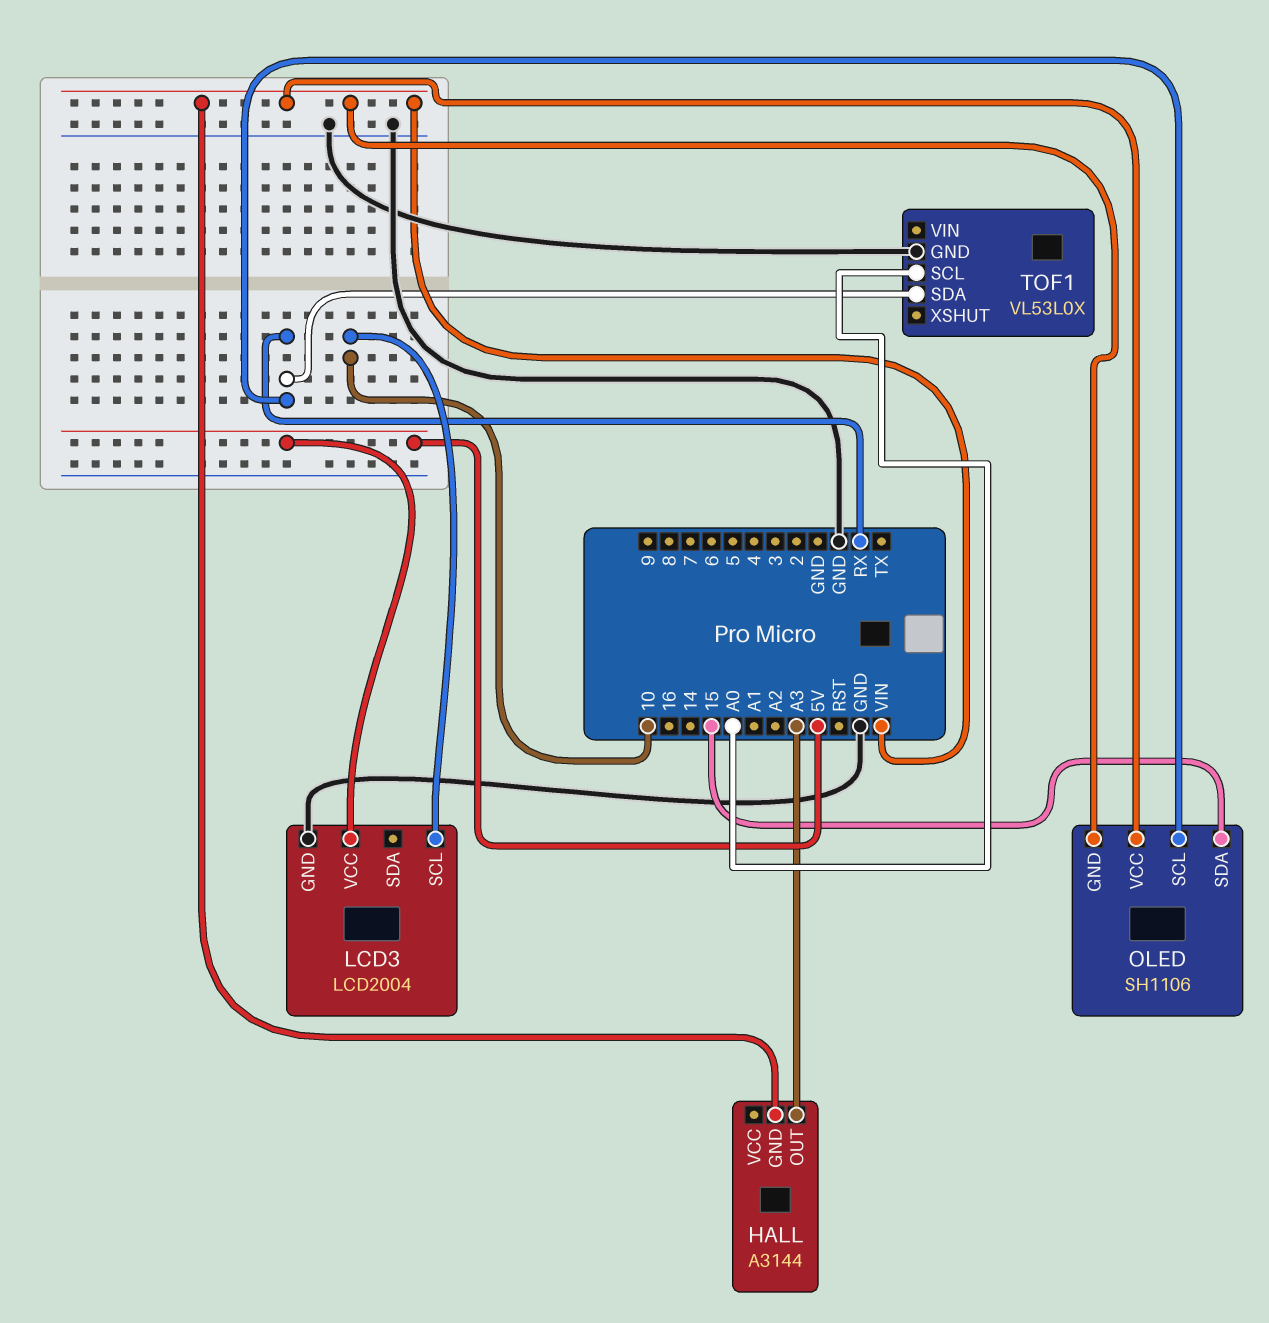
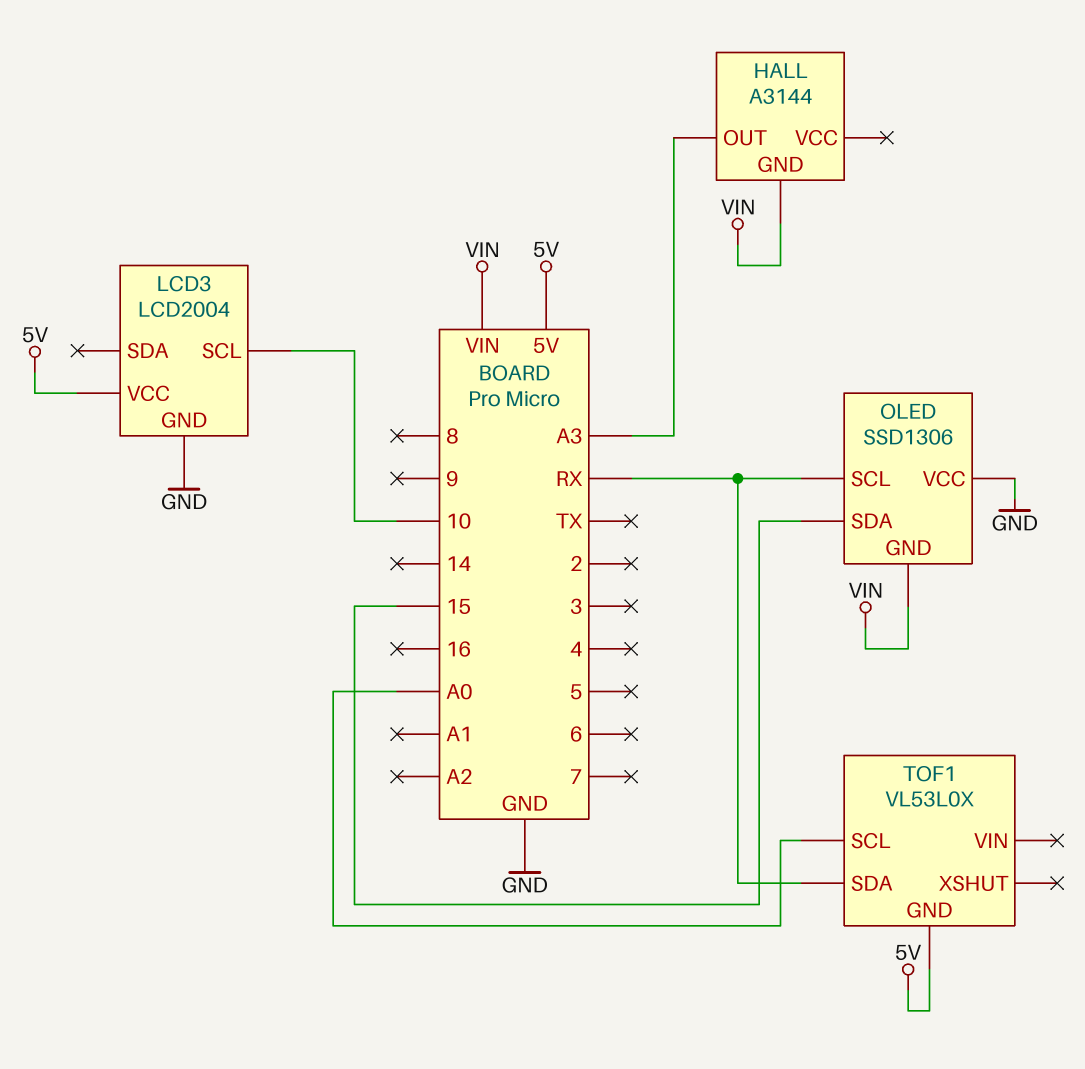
OLED: SH1106 -> SSD1306
OLED pin VCC: VIN -> GND
TOF1 pin GND: GND -> 5V

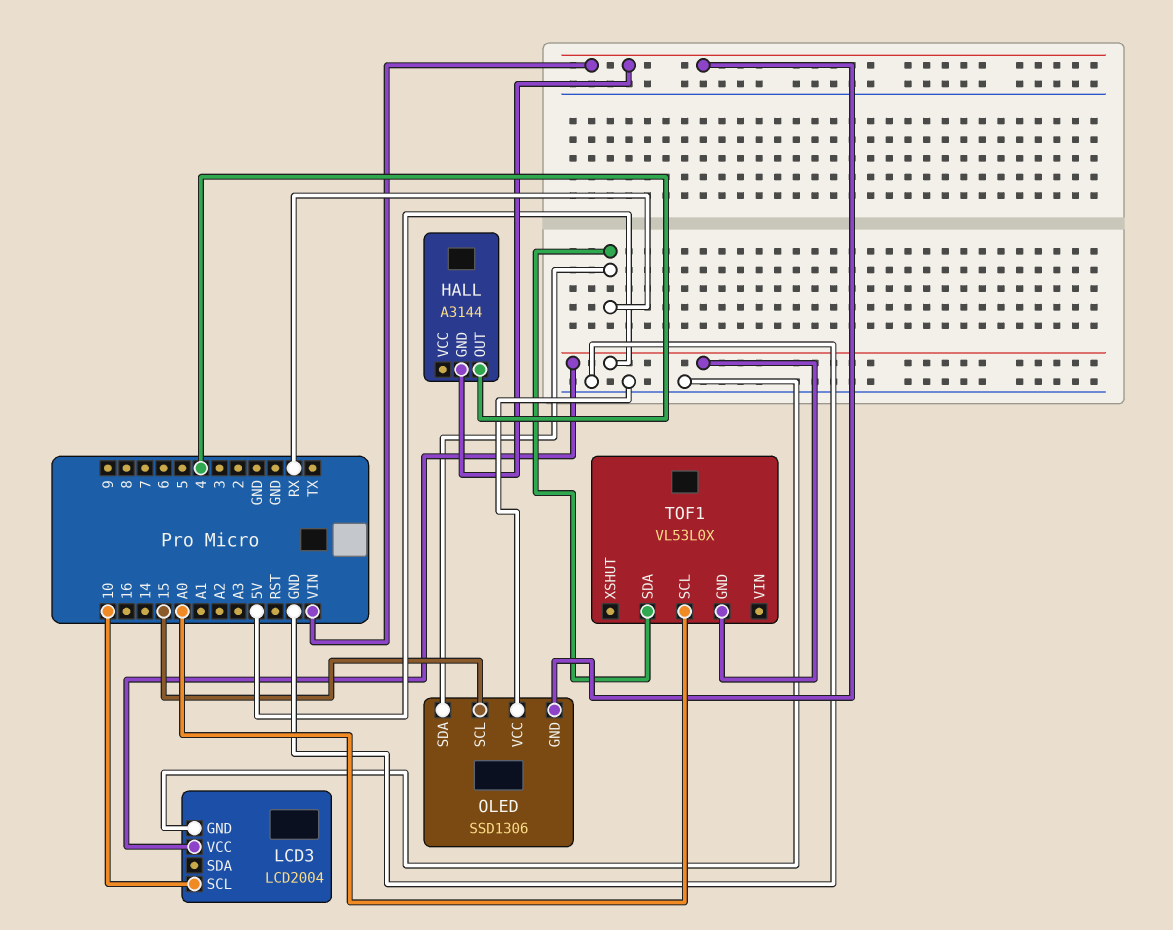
HALL pin OUT: A3 -> 4
OLED pin SCL: RX -> 15
OLED pin SDA: 15 -> RX

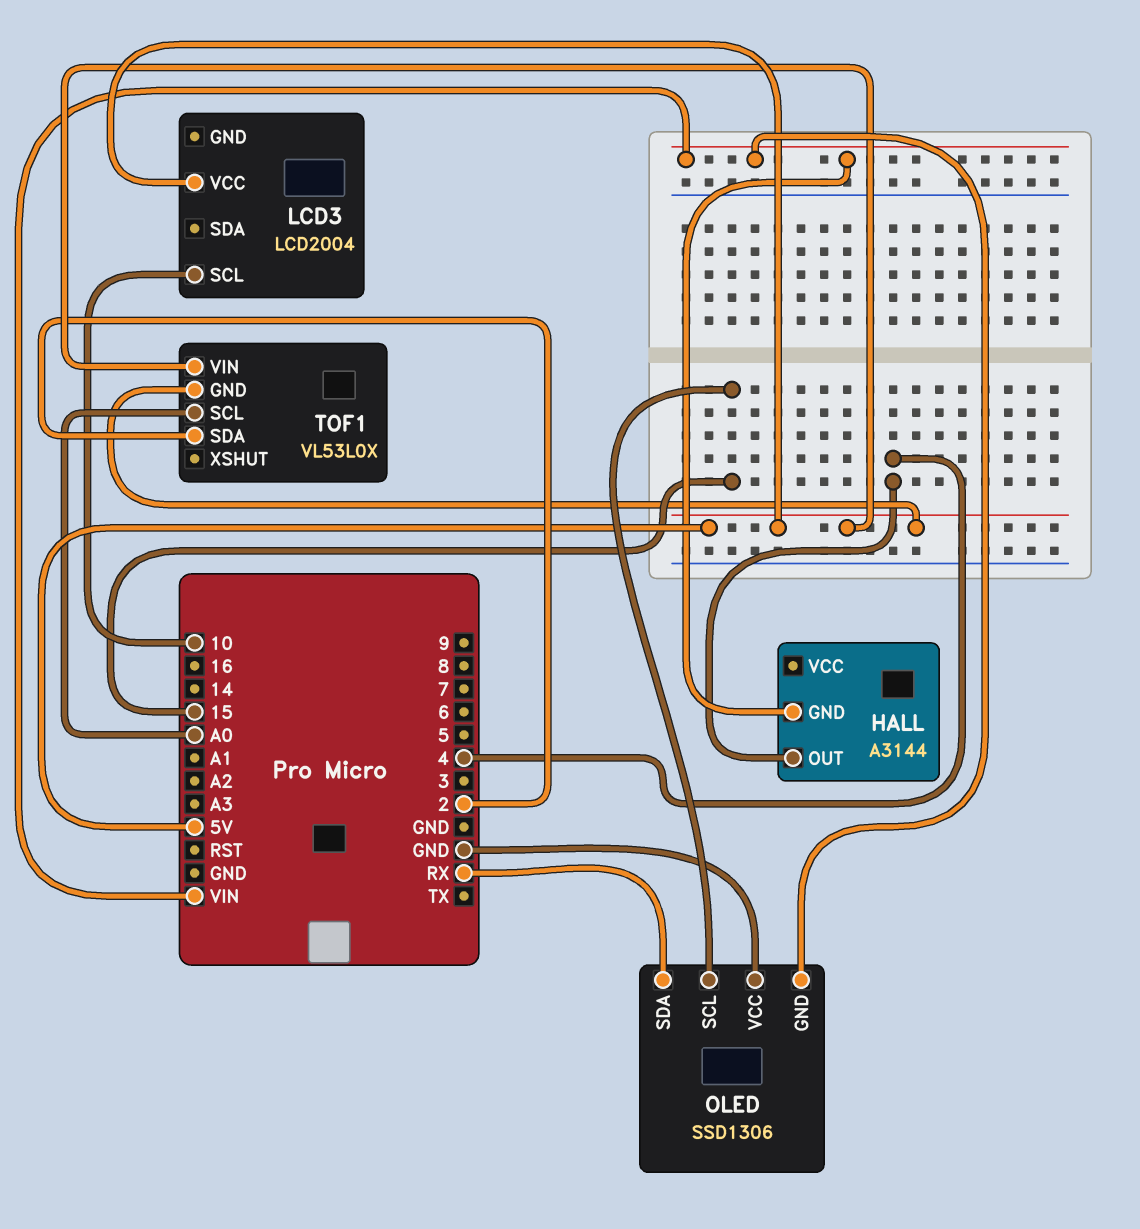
LCD3 pin GND: GND -> none
TOF1 pin SDA: RX -> 2
TOF1 pin VIN: none -> 5V

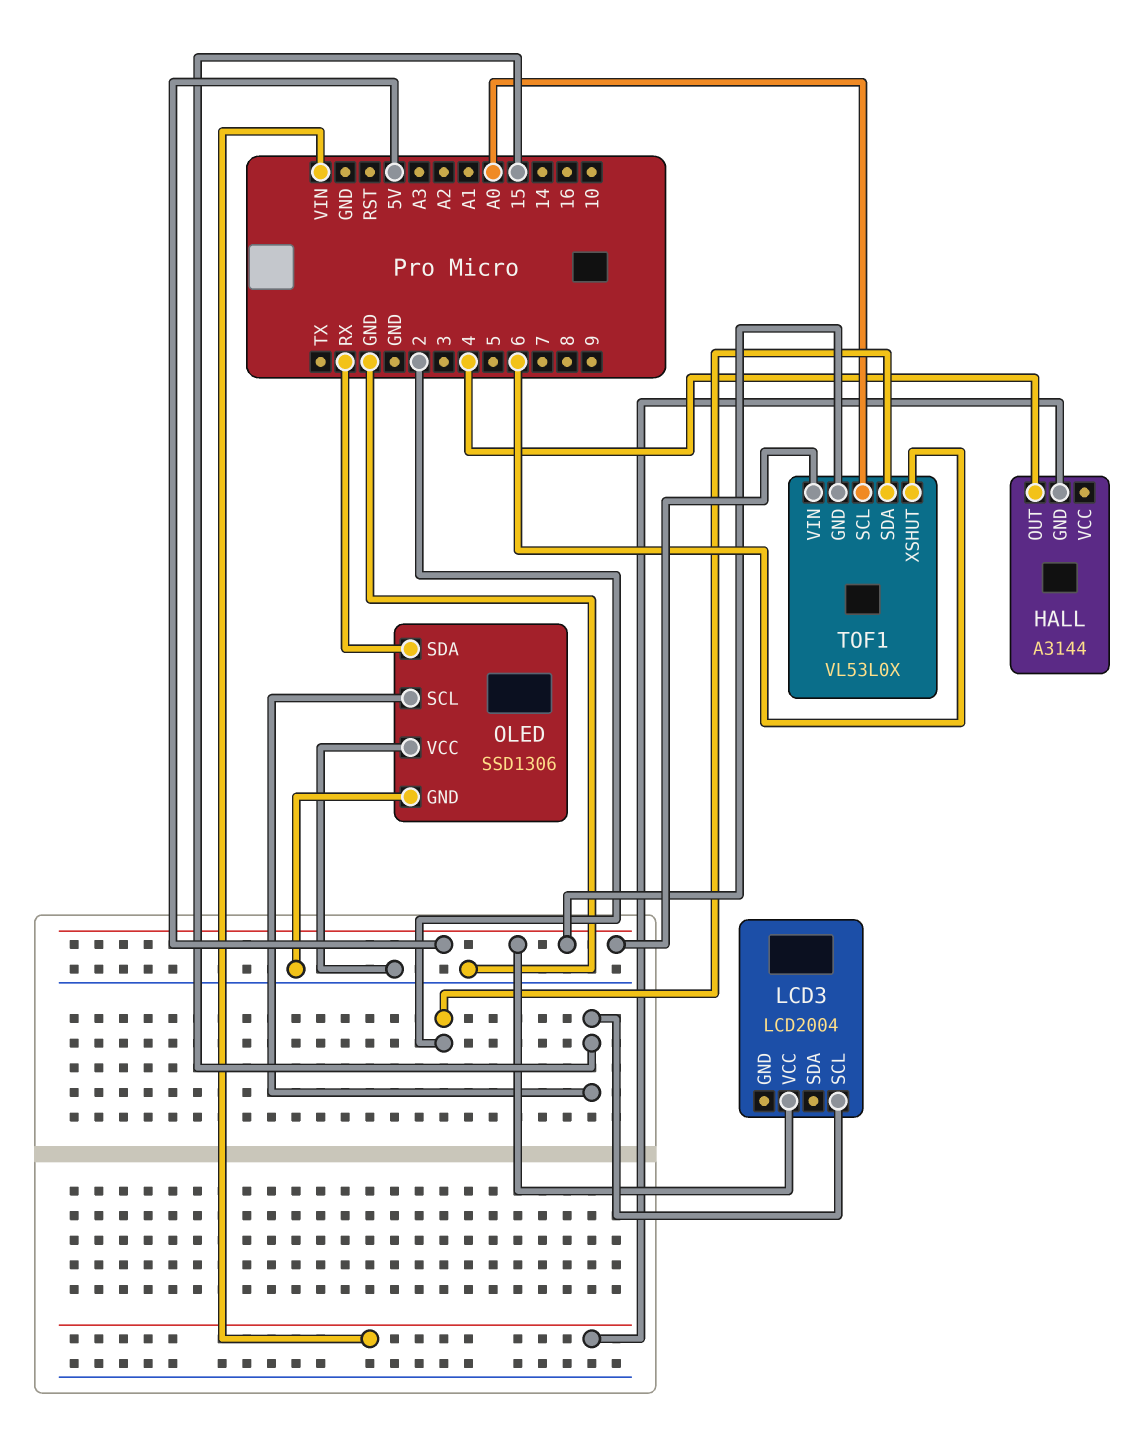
LCD3 pin SCL: 10 -> 15
OLED pin GND: VIN -> GND
TOF1 pin XSHUT: none -> 6

